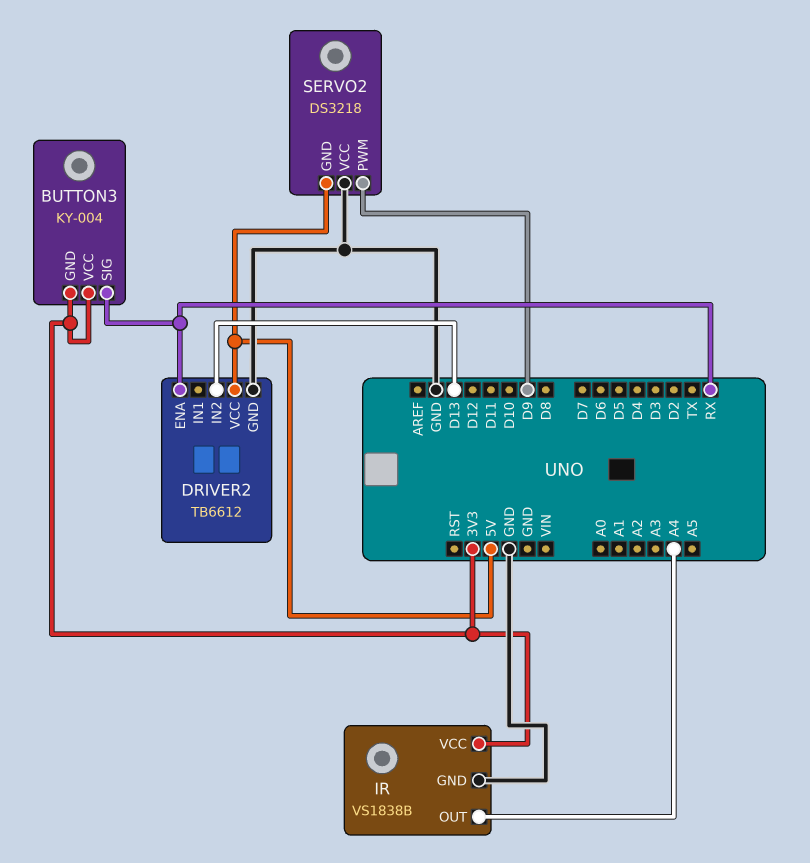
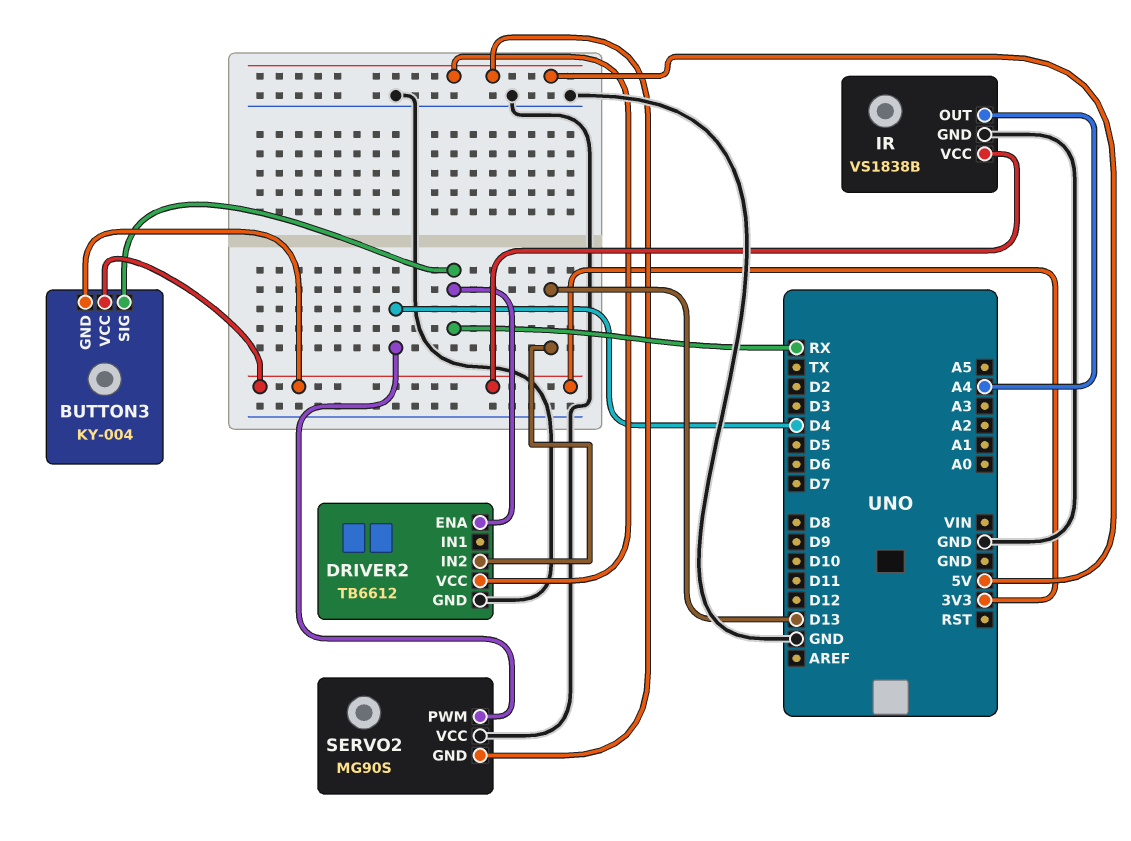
SERVO2: DS3218 -> MG90S
SERVO2 pin PWM: D9 -> D4

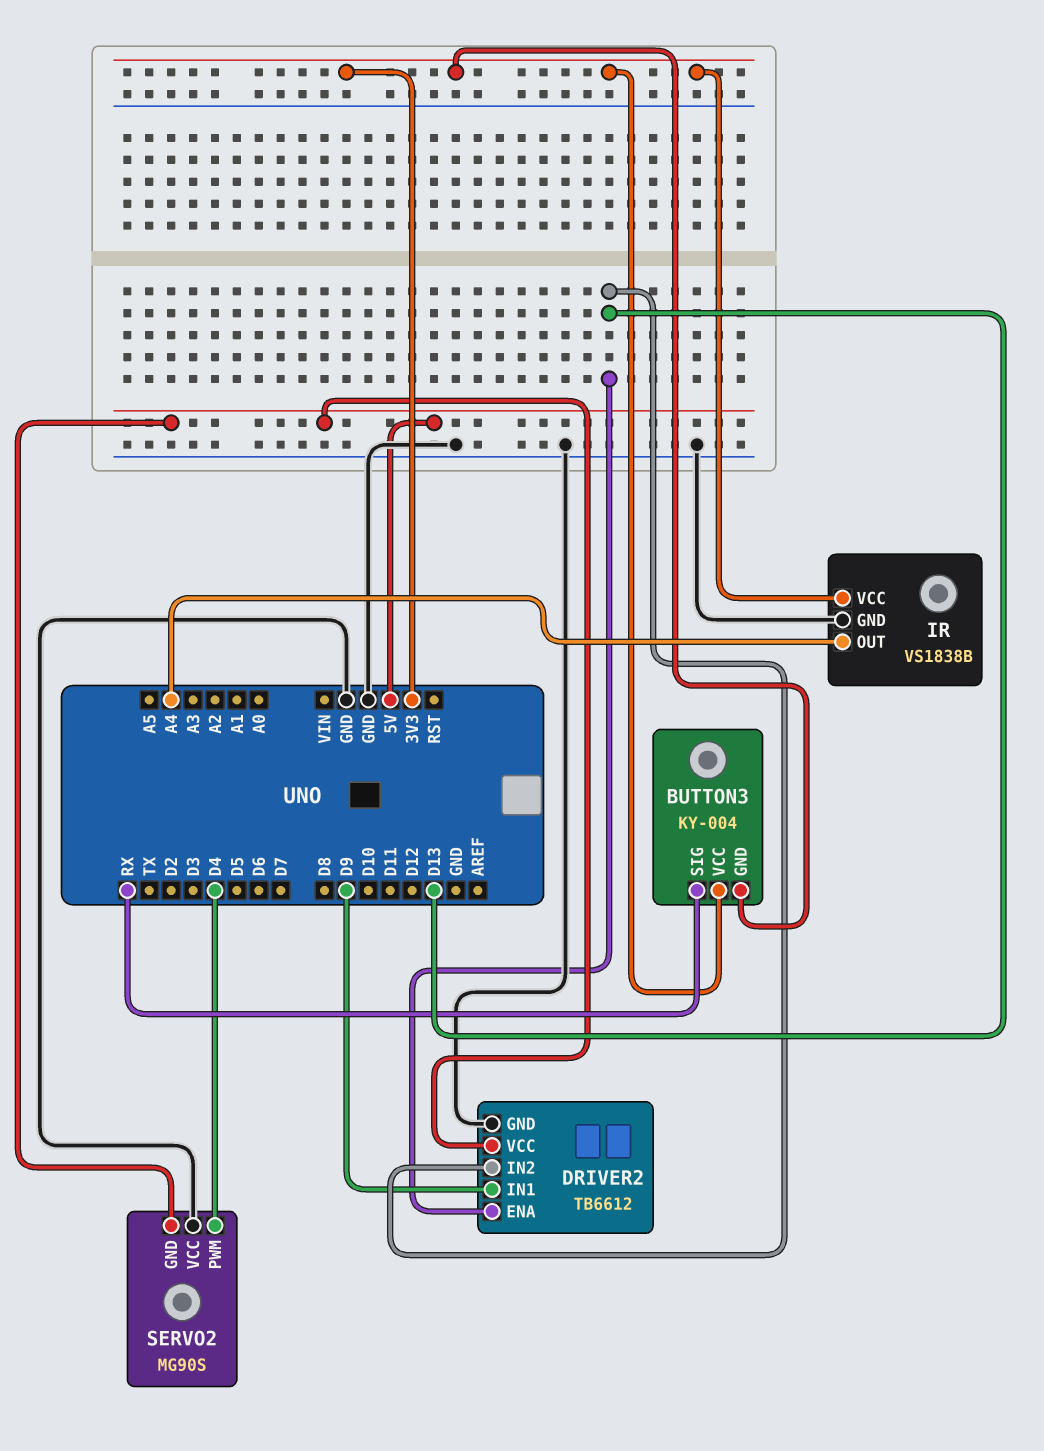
DRIVER2 pin ENA: RX -> D13
DRIVER2 pin IN1: none -> D9

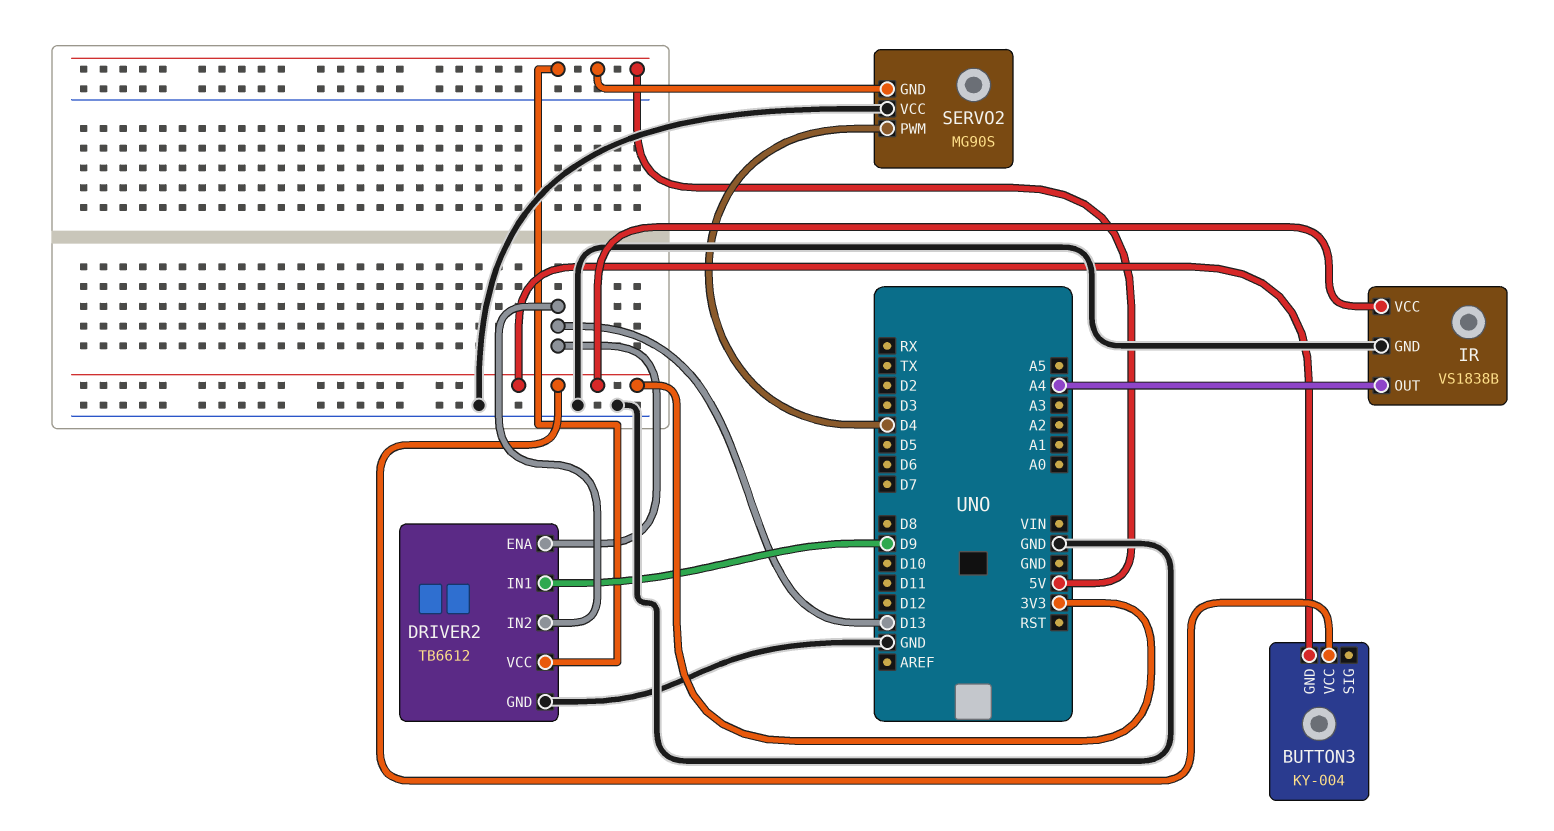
BUTTON3 pin SIG: RX -> none

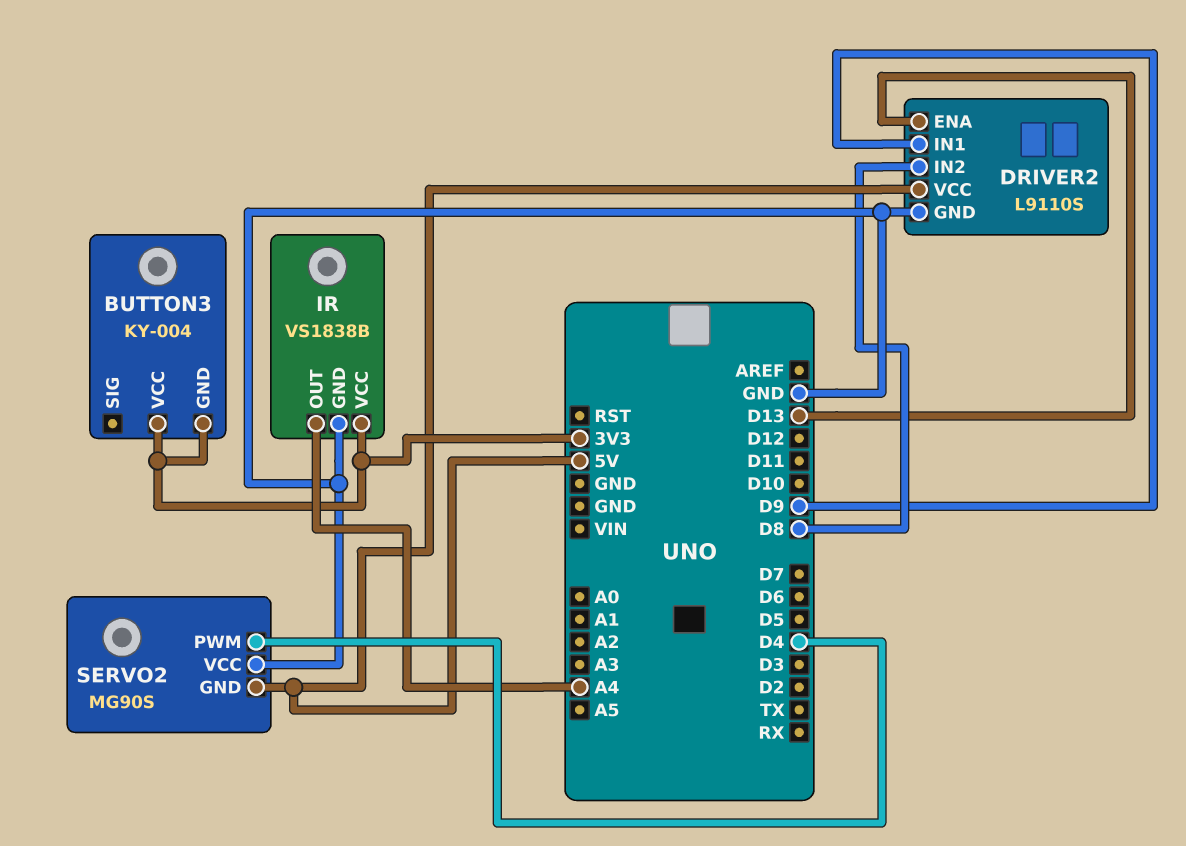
DRIVER2: TB6612 -> L9110S
DRIVER2 pin IN2: D13 -> D8

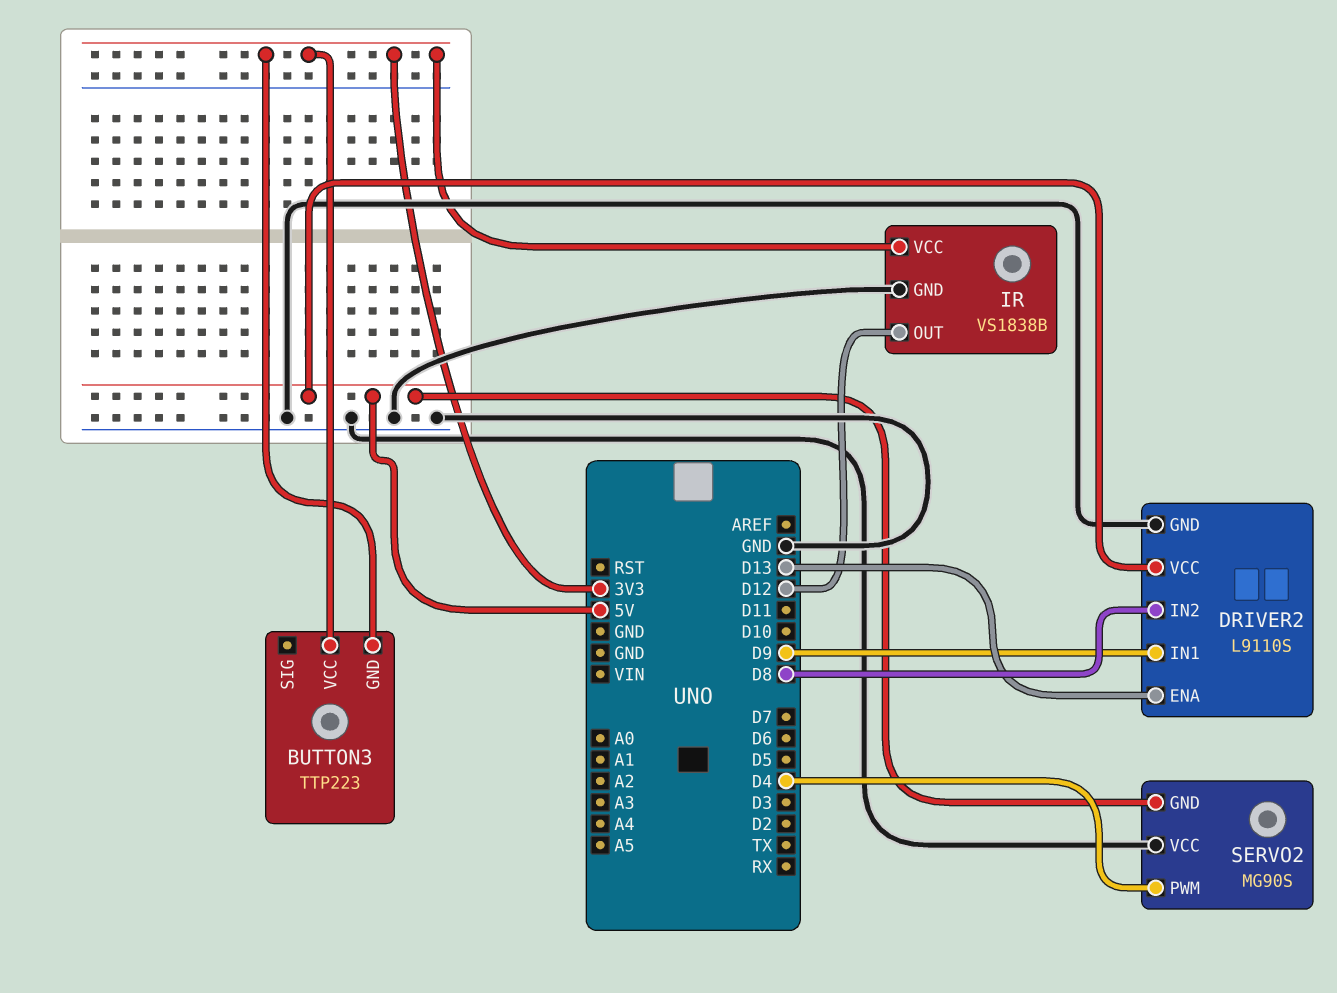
BUTTON3: KY-004 -> TTP223
IR pin OUT: A4 -> D12

